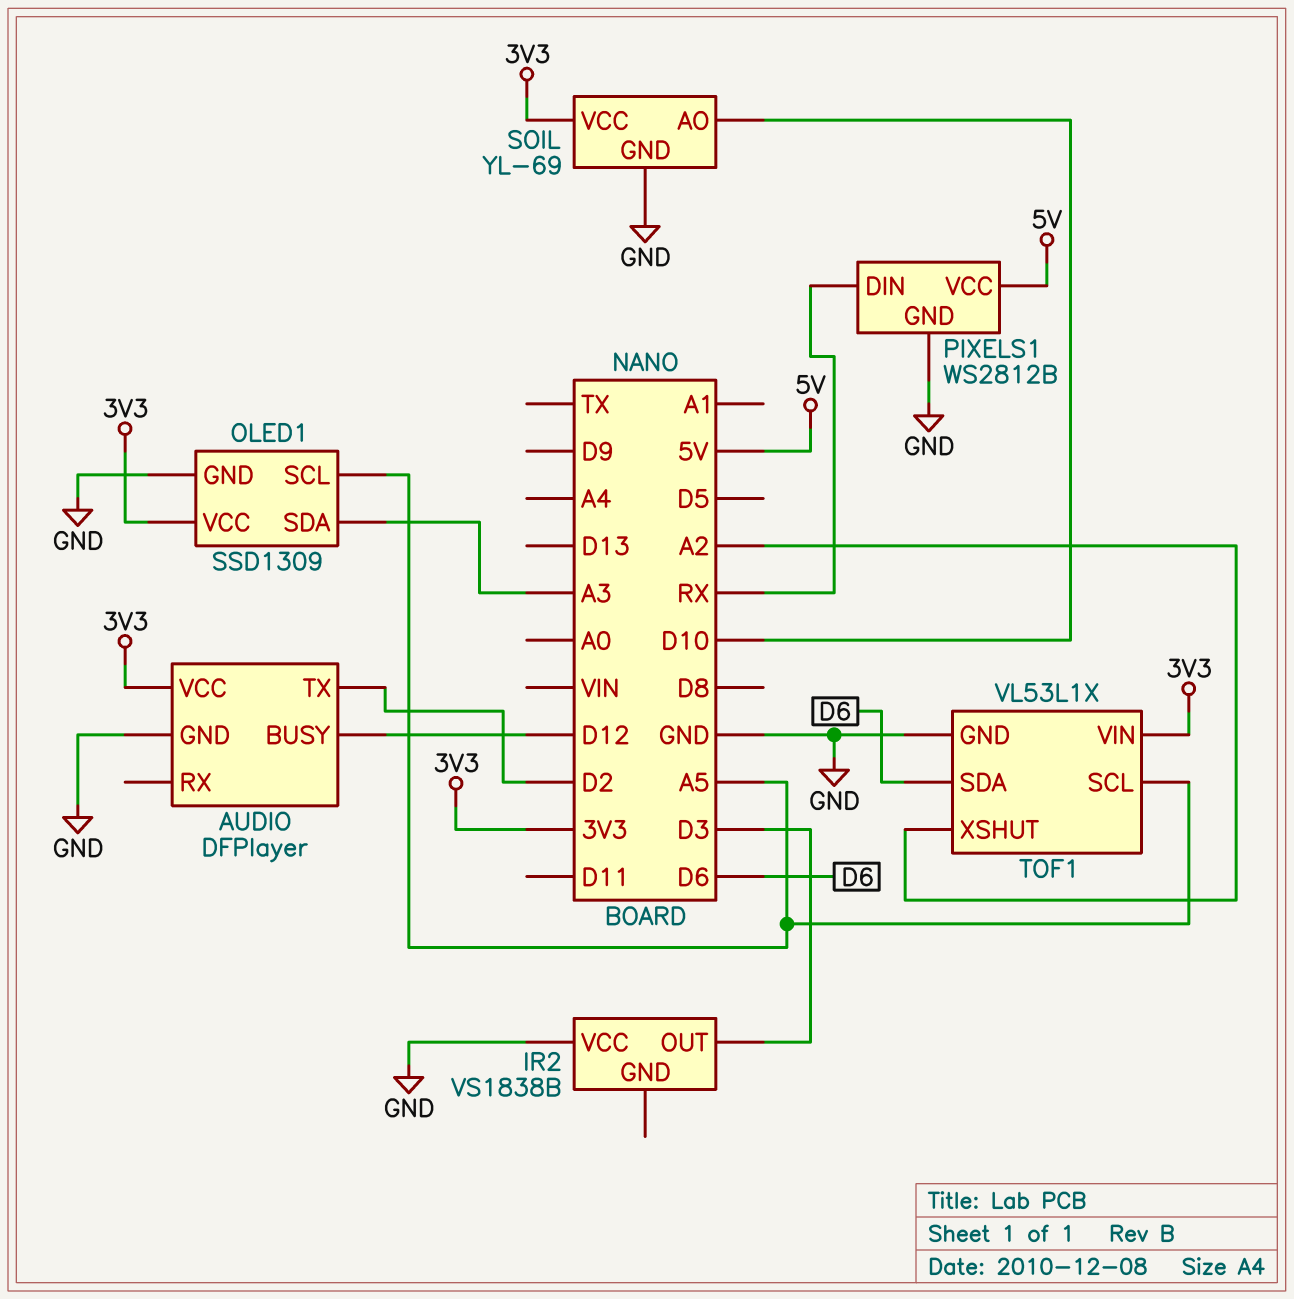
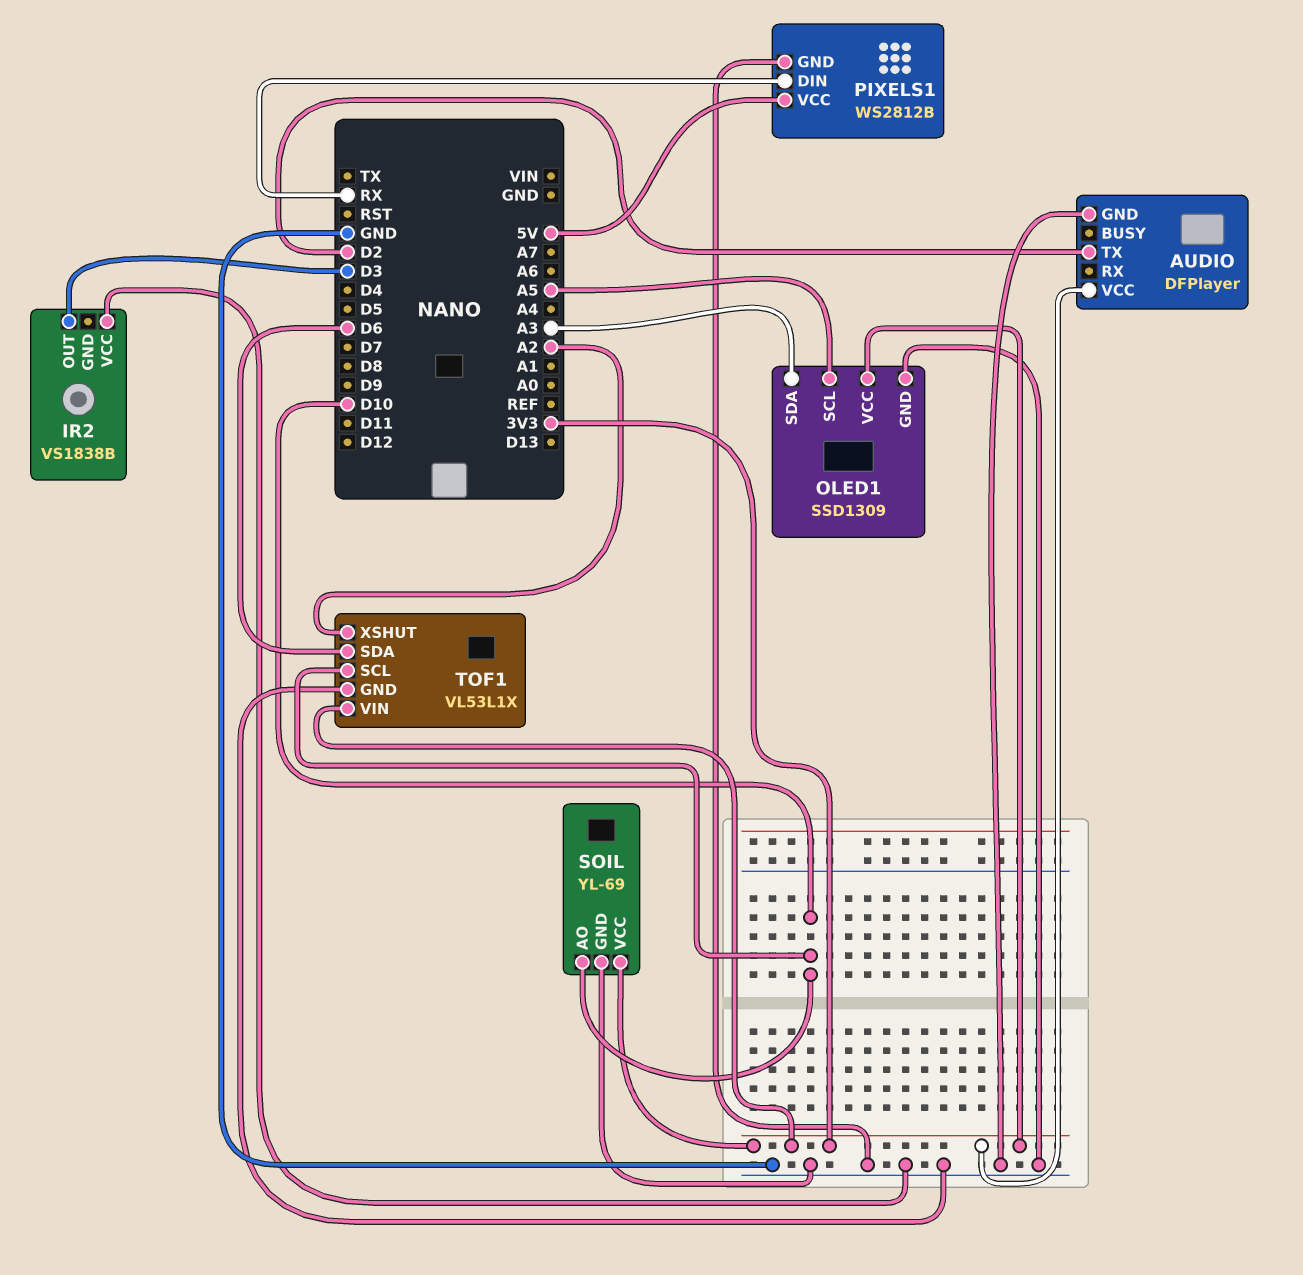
AUDIO pin BUSY: D12 -> none
TOF1 pin SCL: A5 -> D10

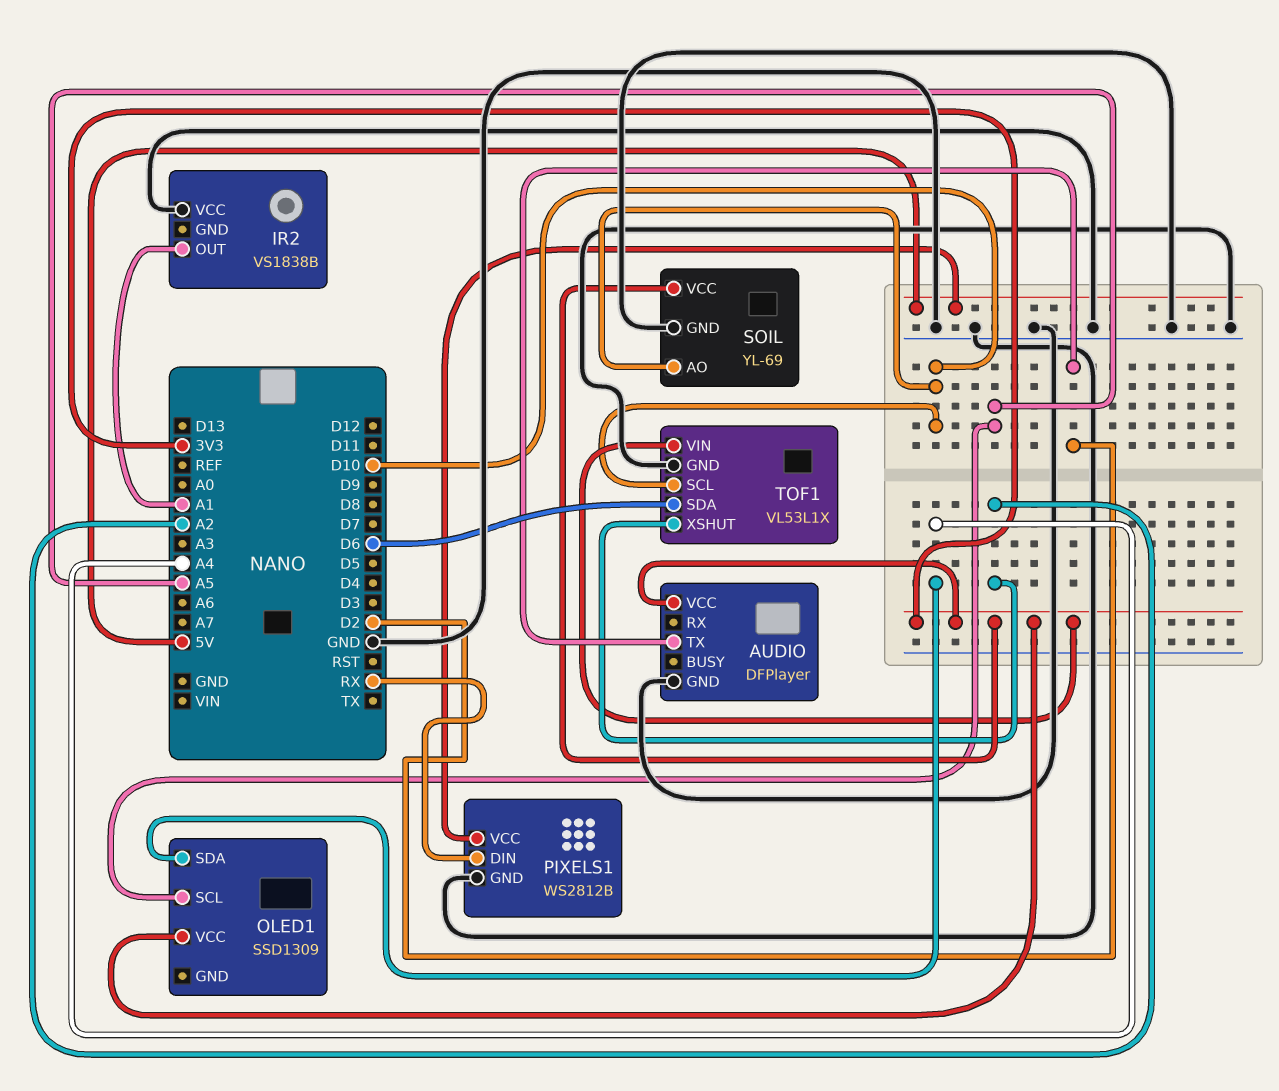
IR2 pin OUT: D3 -> A1
OLED1 pin GND: GND -> none
OLED1 pin SDA: A3 -> A4

